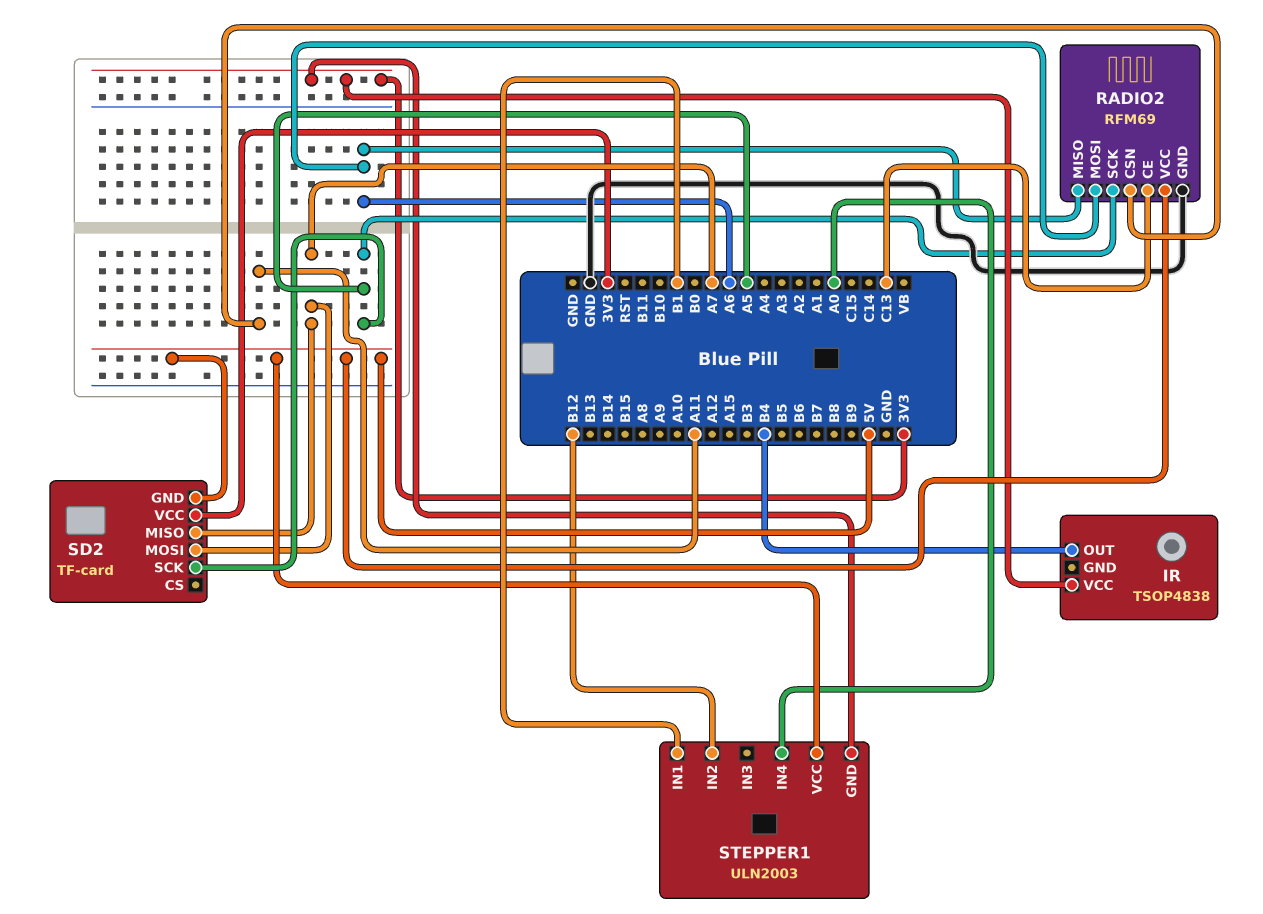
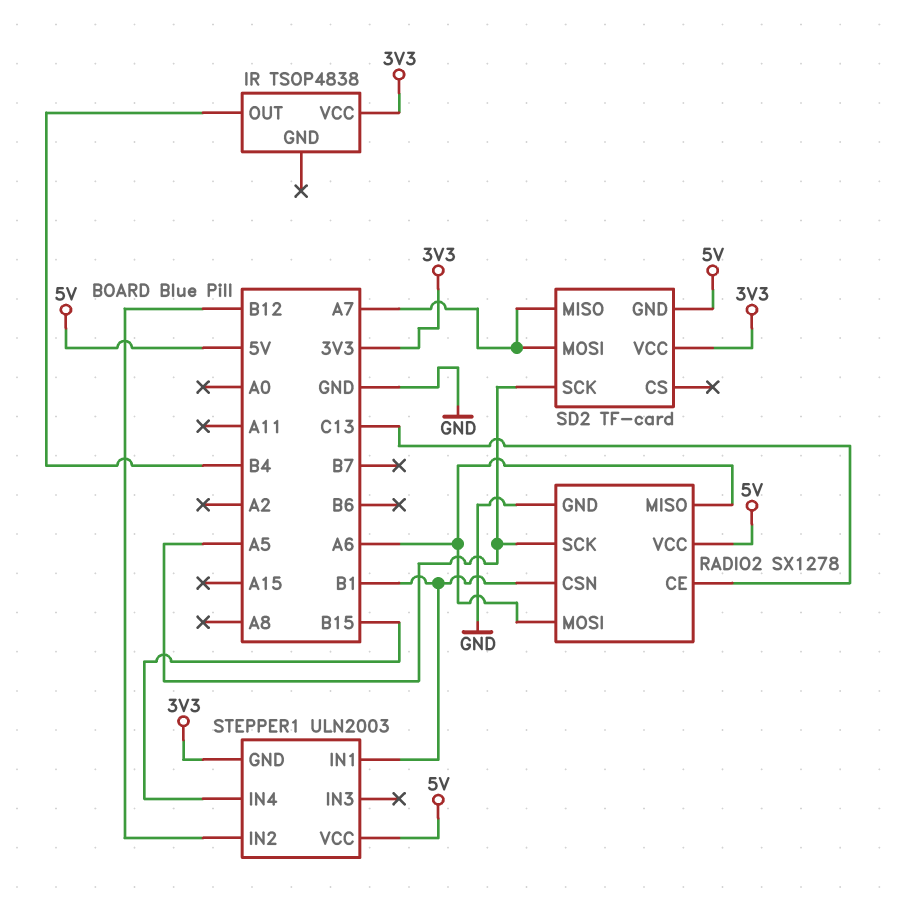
RADIO2: RFM69 -> SX1278
RADIO2 pin CSN: A11 -> B1
STEPPER1 pin IN4: A0 -> B15

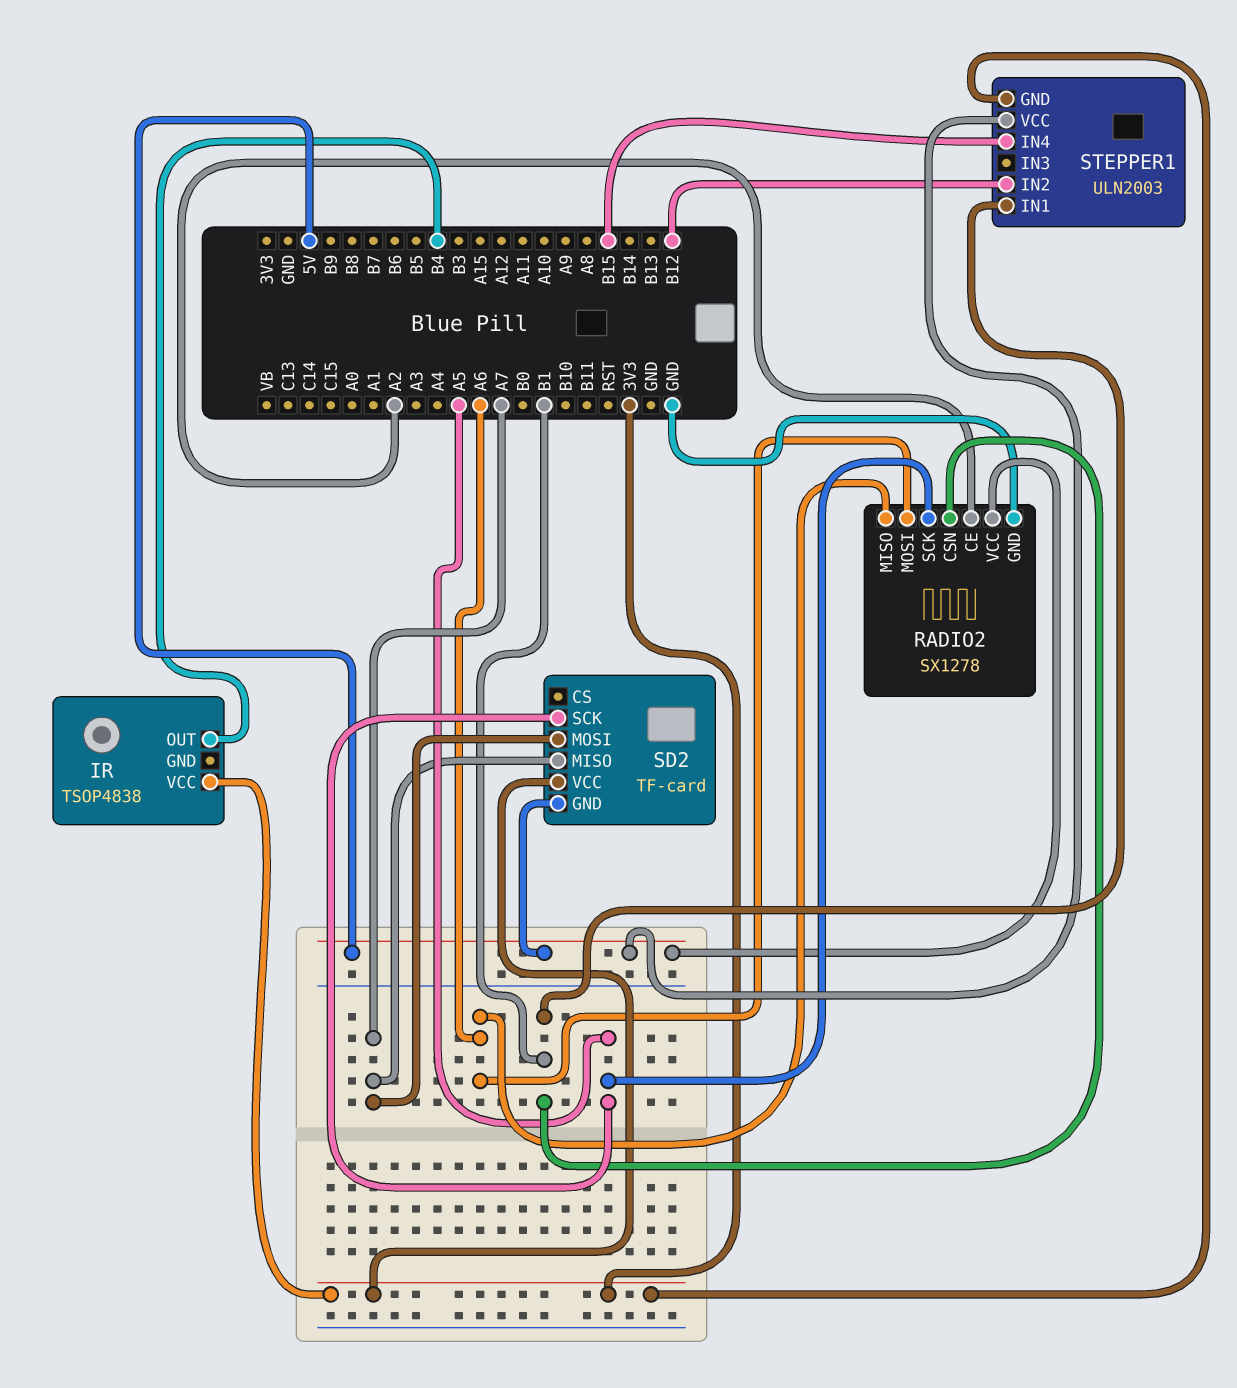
RADIO2 pin CE: C13 -> A2

